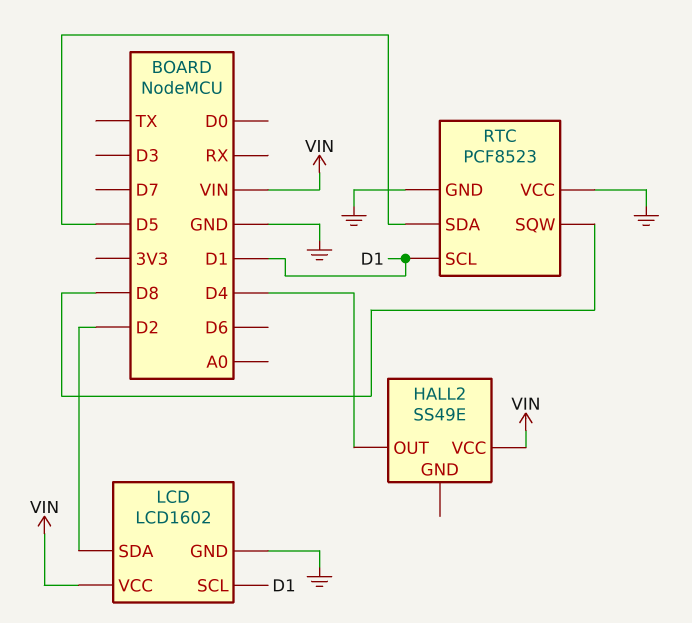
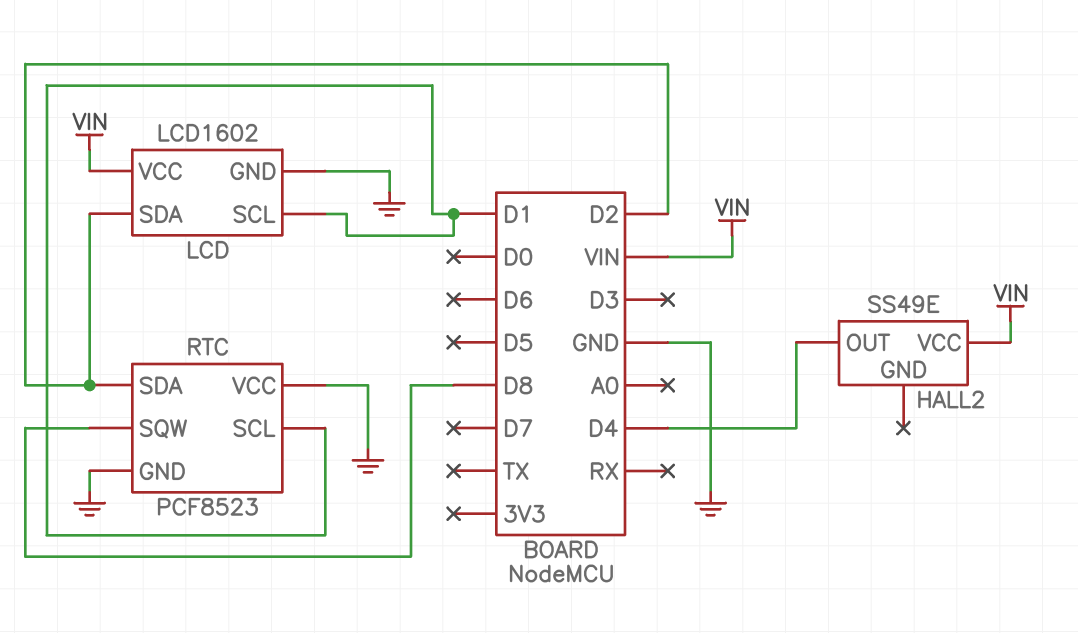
RTC pin SDA: D5 -> D2

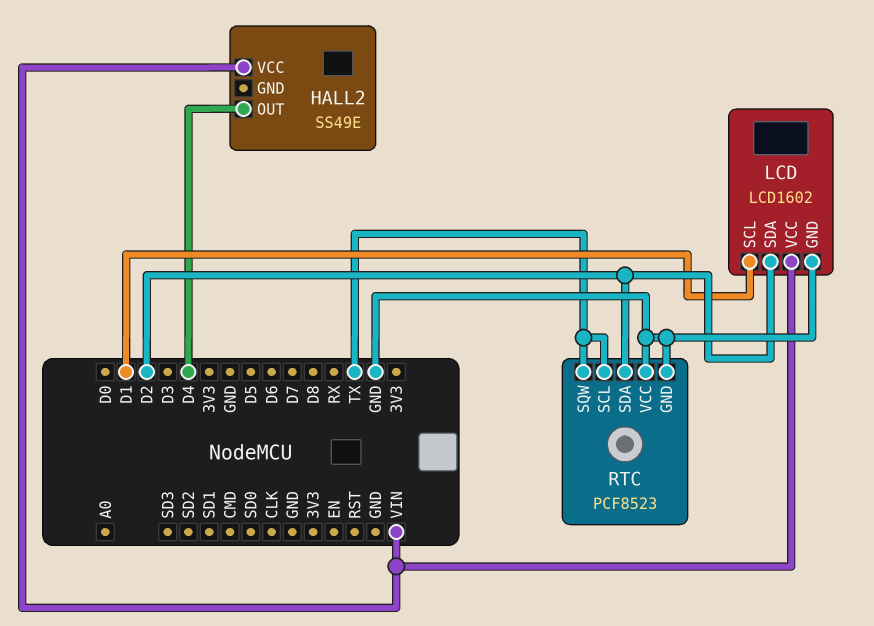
RTC pin SCL: D1 -> TX
RTC pin SQW: D8 -> TX

